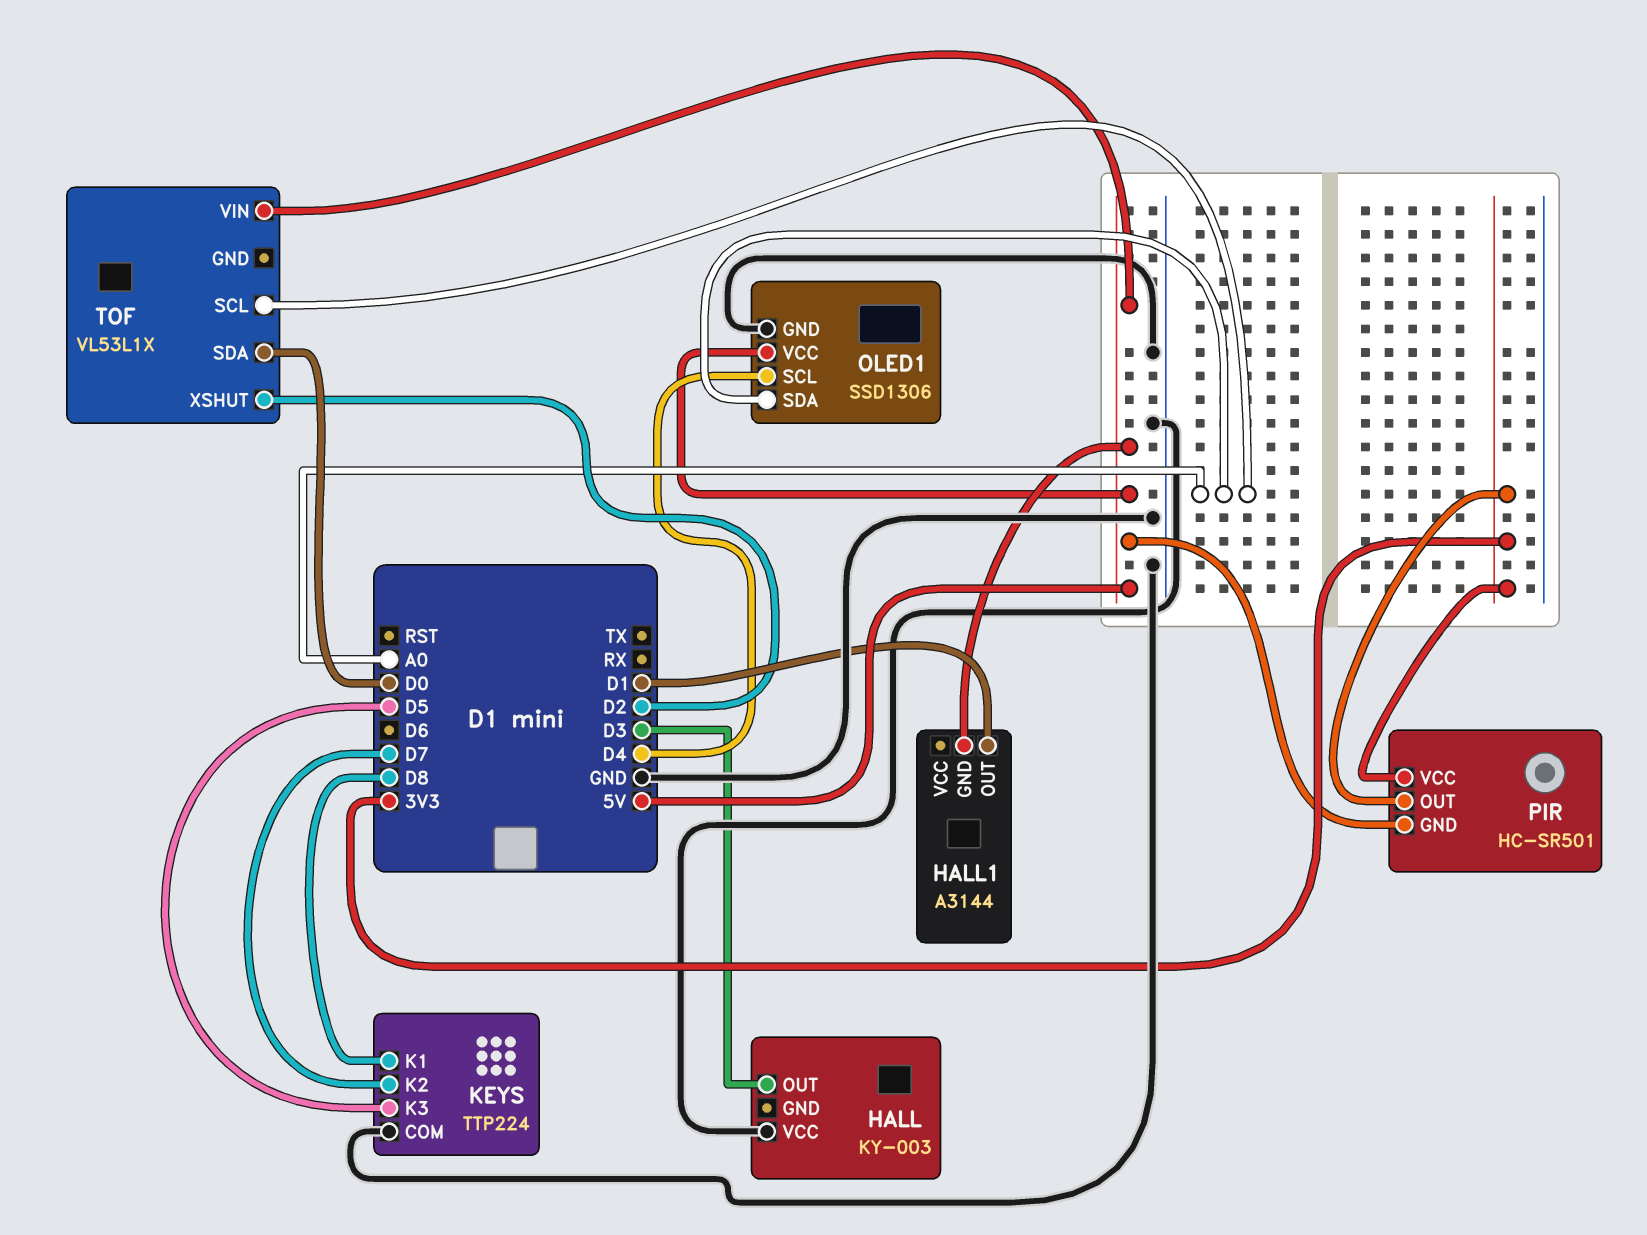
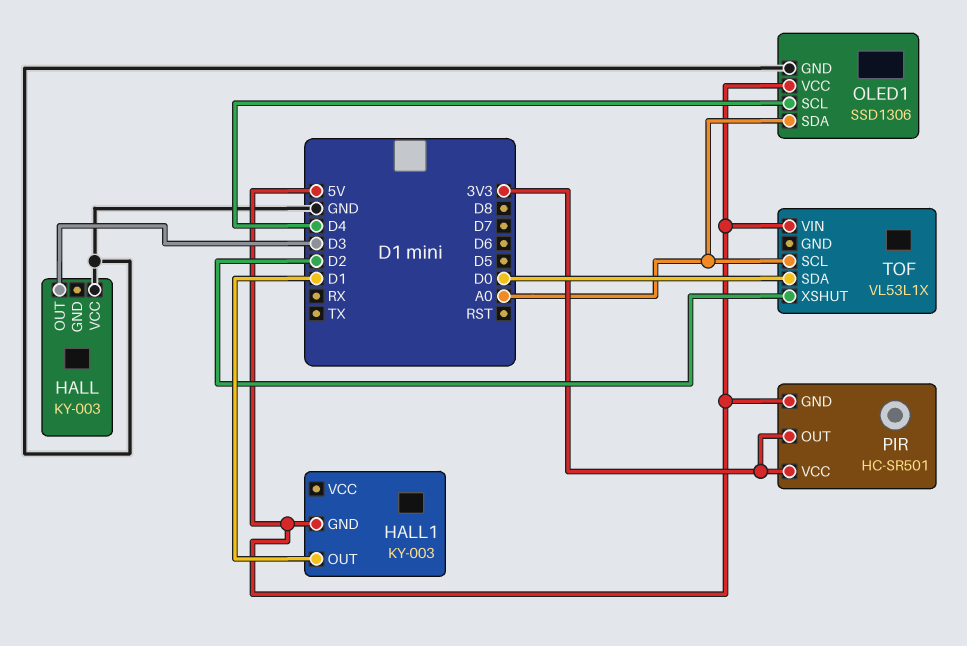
HALL1: A3144 -> KY-003
KEYS: TTP224 -> none
KEYS pin COM: GND -> none
KEYS pin K1: D8 -> none
KEYS pin K2: D7 -> none
KEYS pin K3: D5 -> none

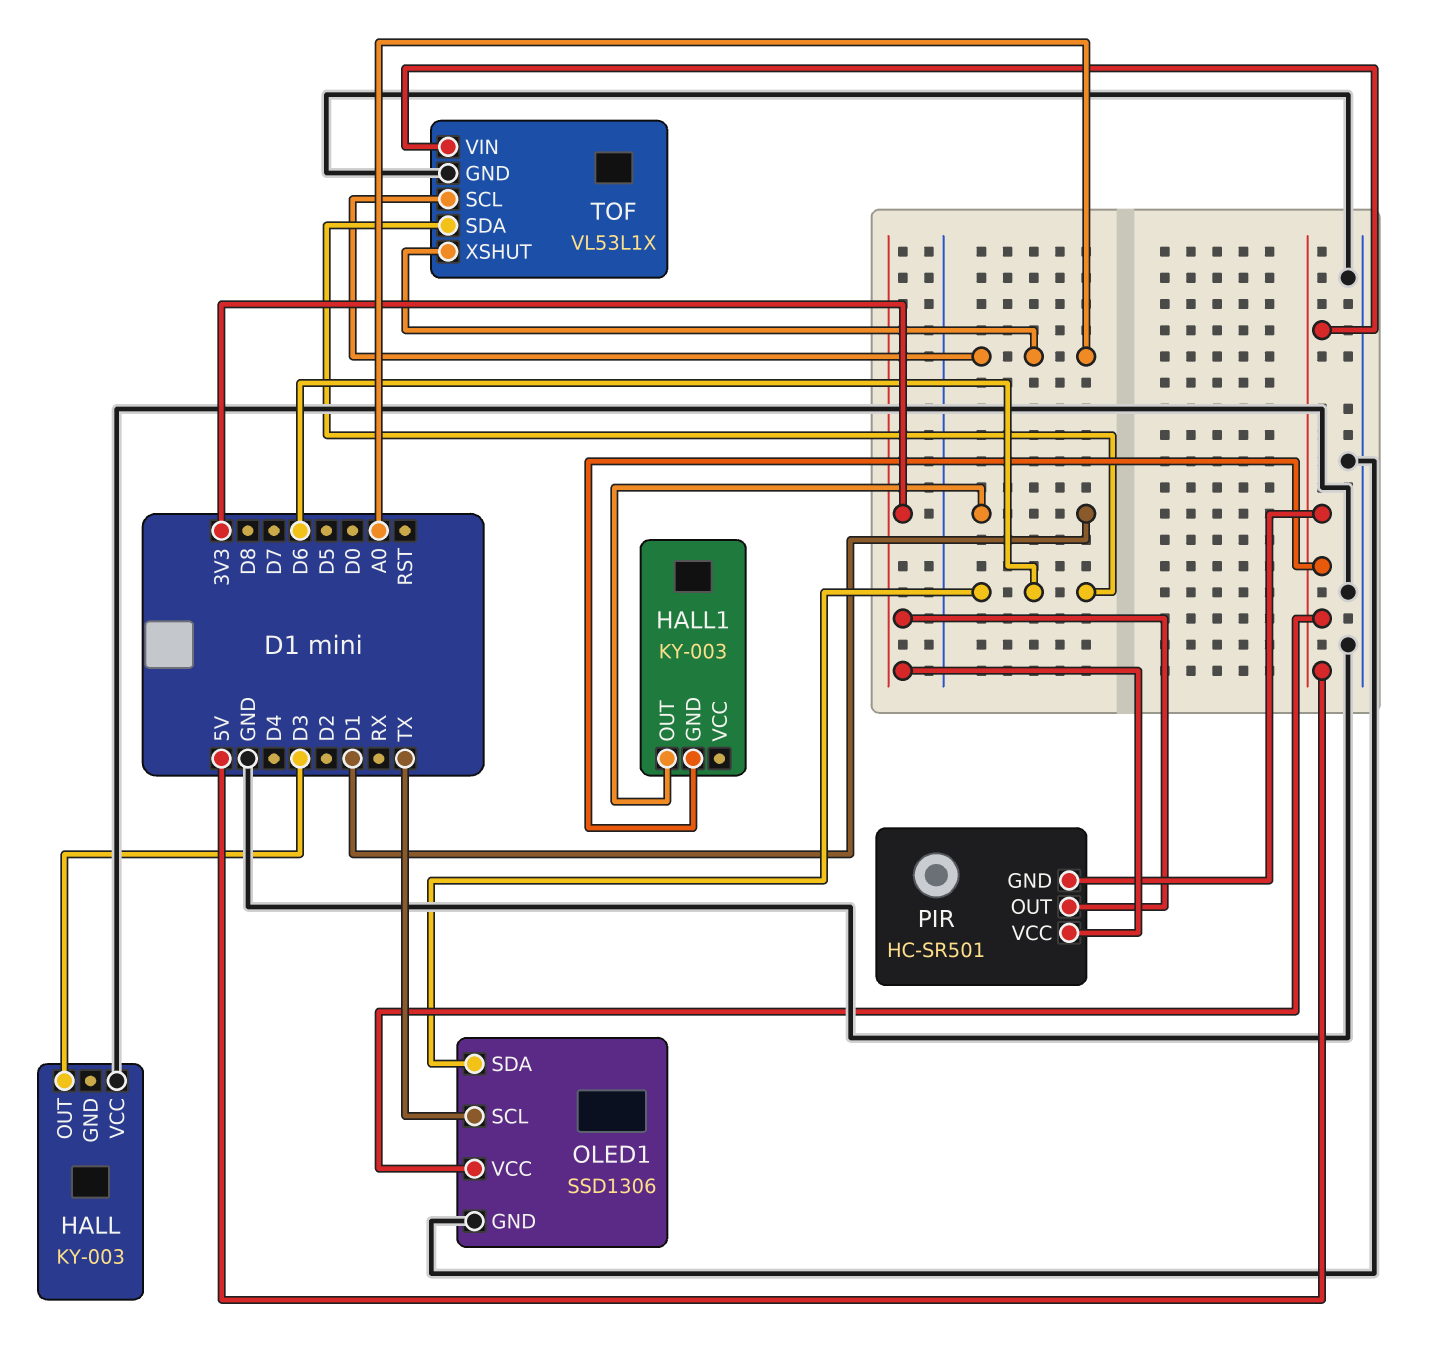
OLED1 pin SCL: D4 -> TX
OLED1 pin SDA: A0 -> D6
TOF pin GND: none -> GND
TOF pin SDA: D0 -> D6
TOF pin XSHUT: D2 -> A0

